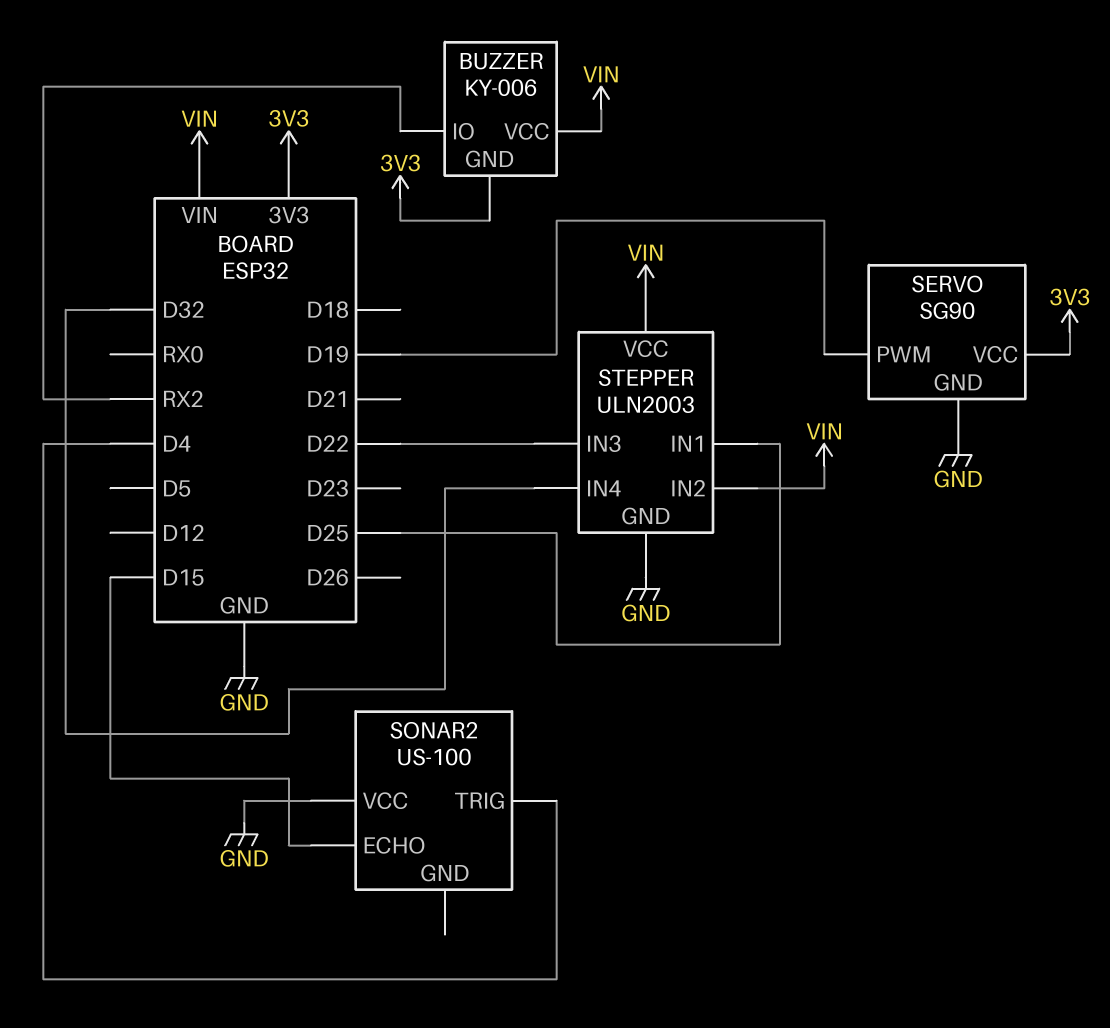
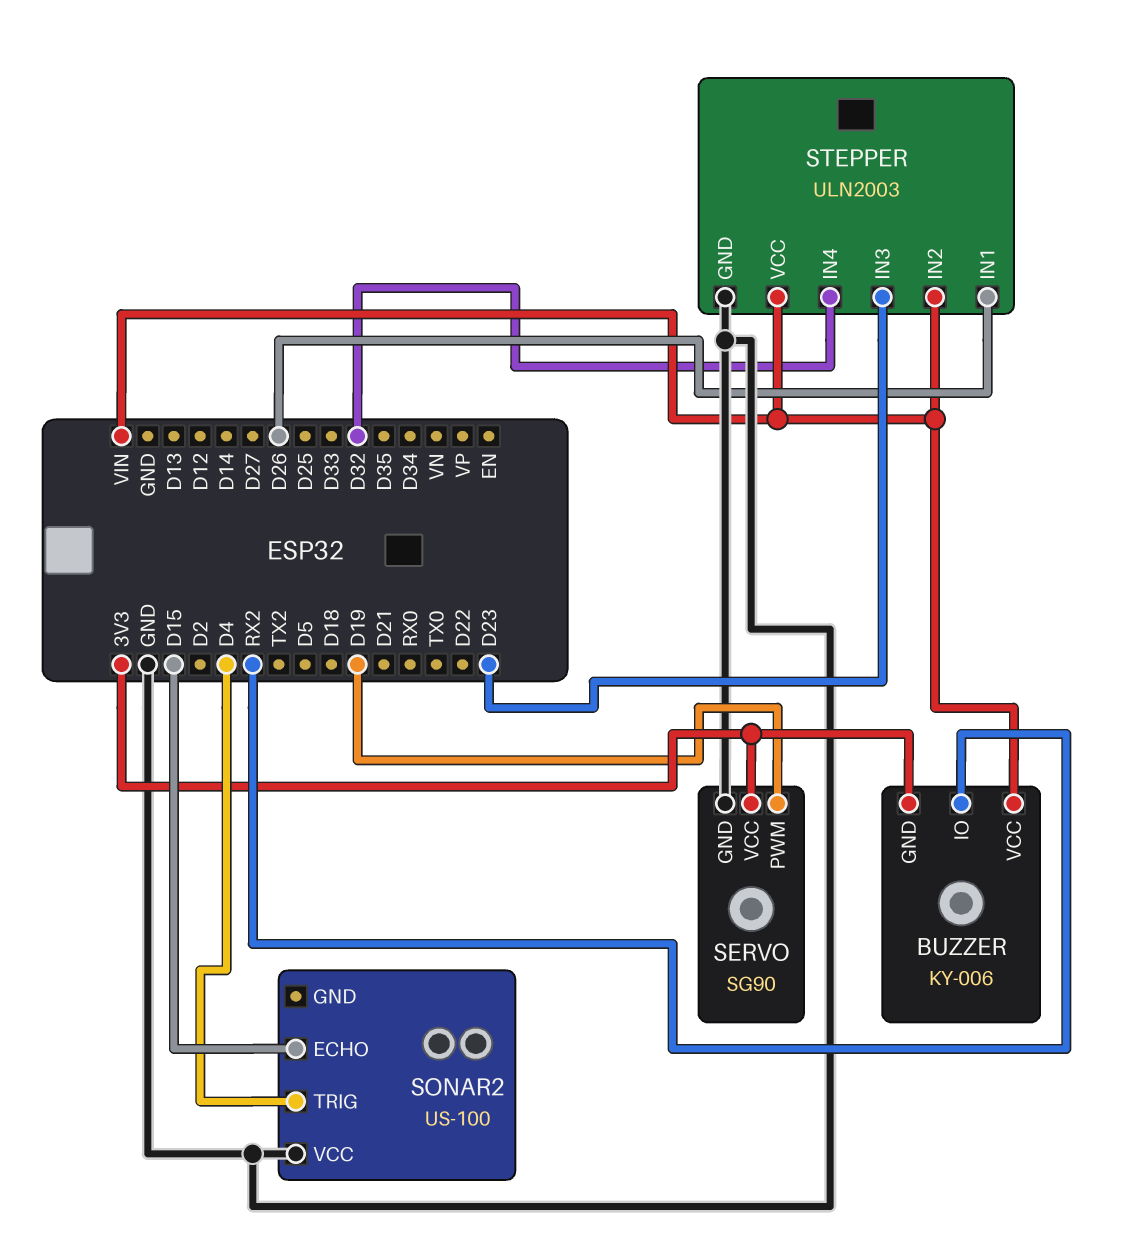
STEPPER pin IN1: D25 -> D26
STEPPER pin IN3: D22 -> D23

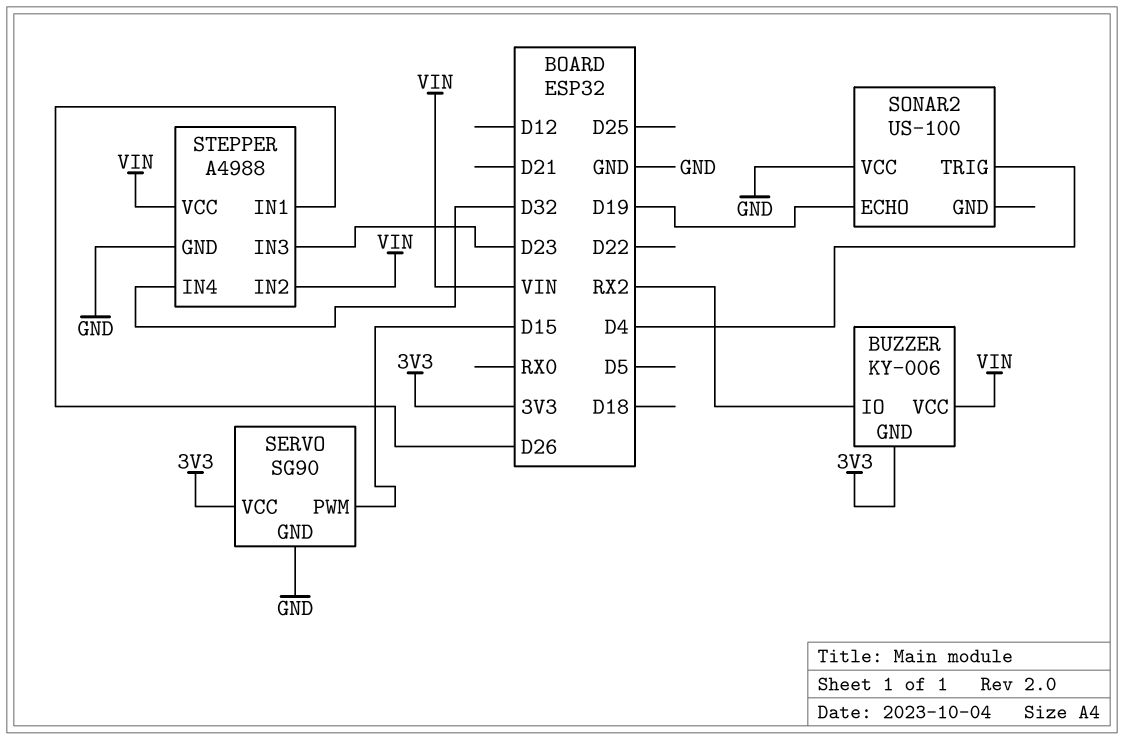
SERVO pin PWM: D19 -> D15
SONAR2 pin ECHO: D15 -> D19
STEPPER: ULN2003 -> A4988

